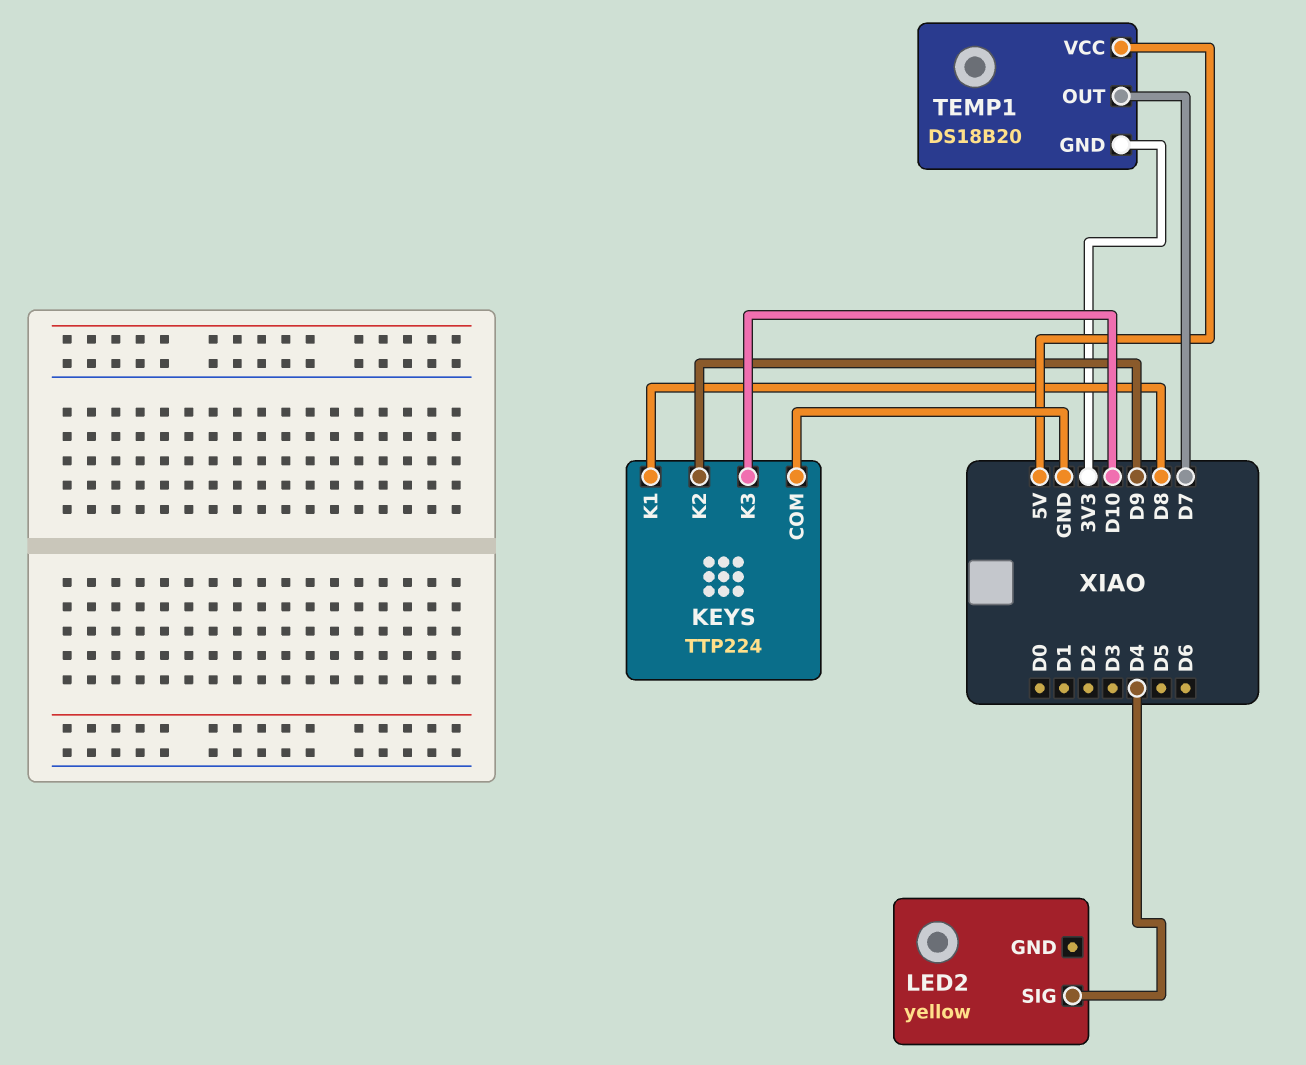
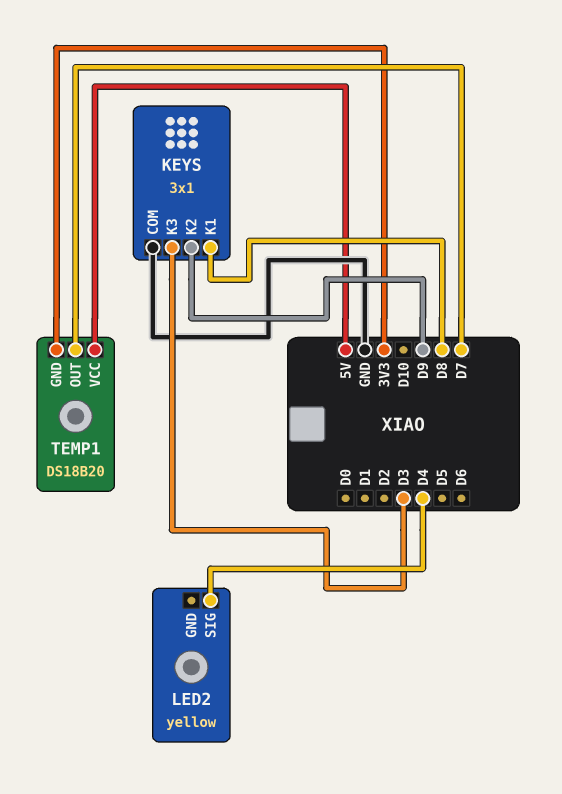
KEYS: TTP224 -> 3x1
KEYS pin K3: D10 -> D3

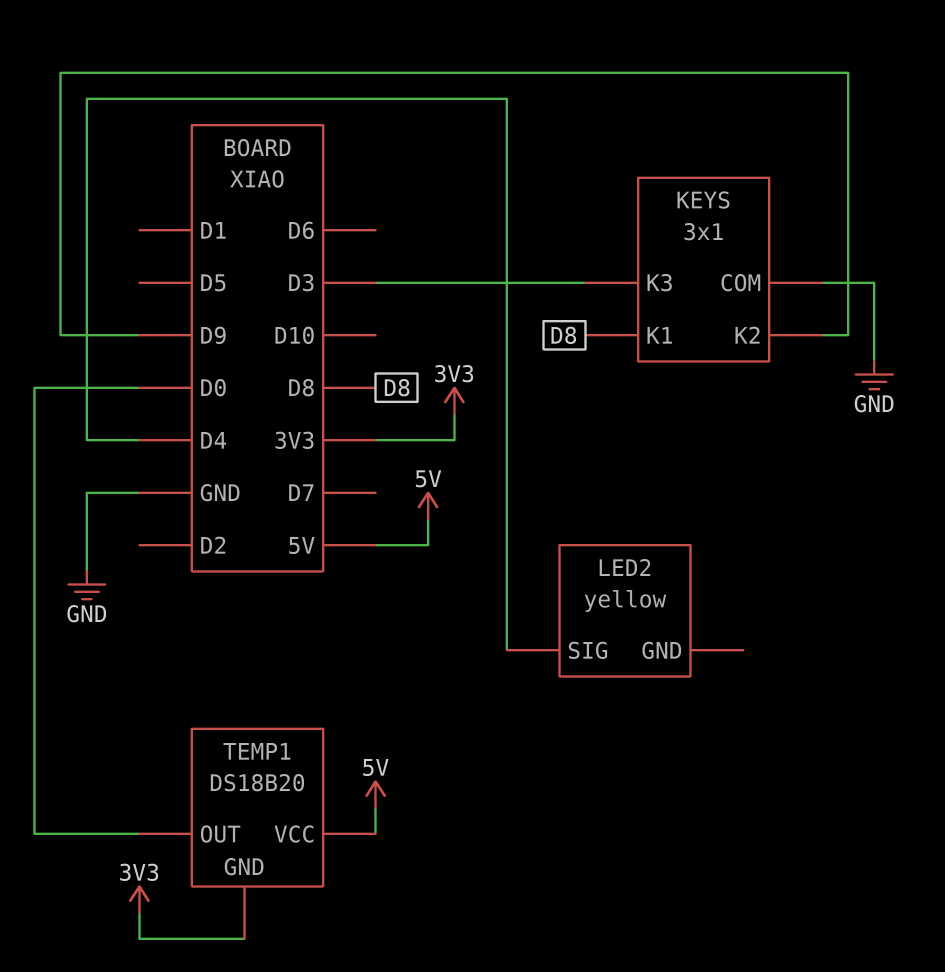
TEMP1 pin OUT: D7 -> D0

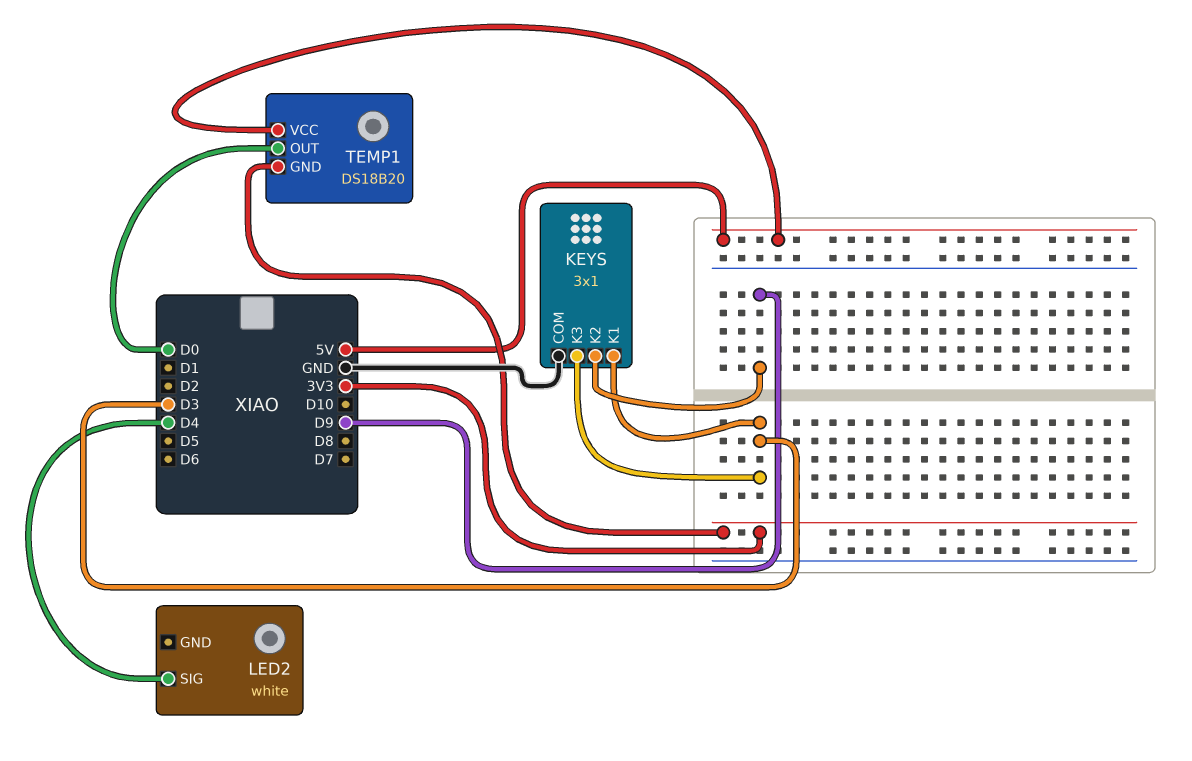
KEYS pin K1: D8 -> D3
LED2: yellow -> white

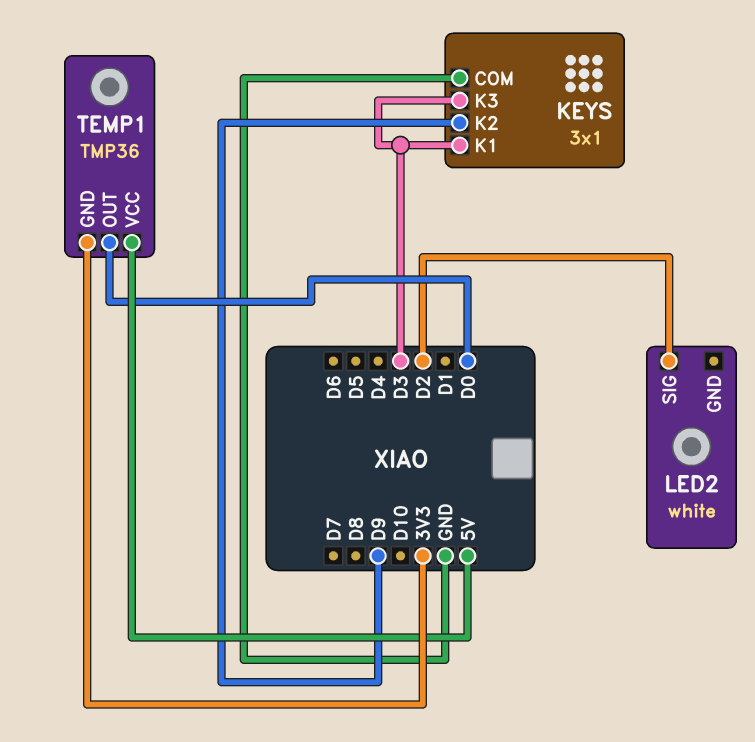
LED2 pin SIG: D4 -> D2
TEMP1: DS18B20 -> TMP36

